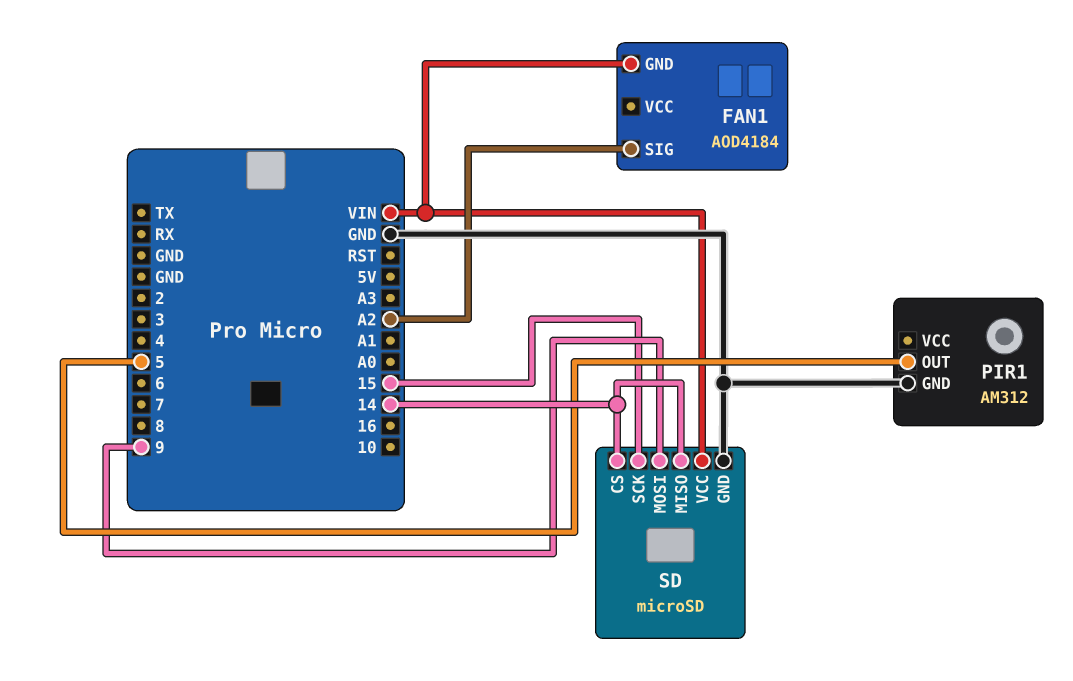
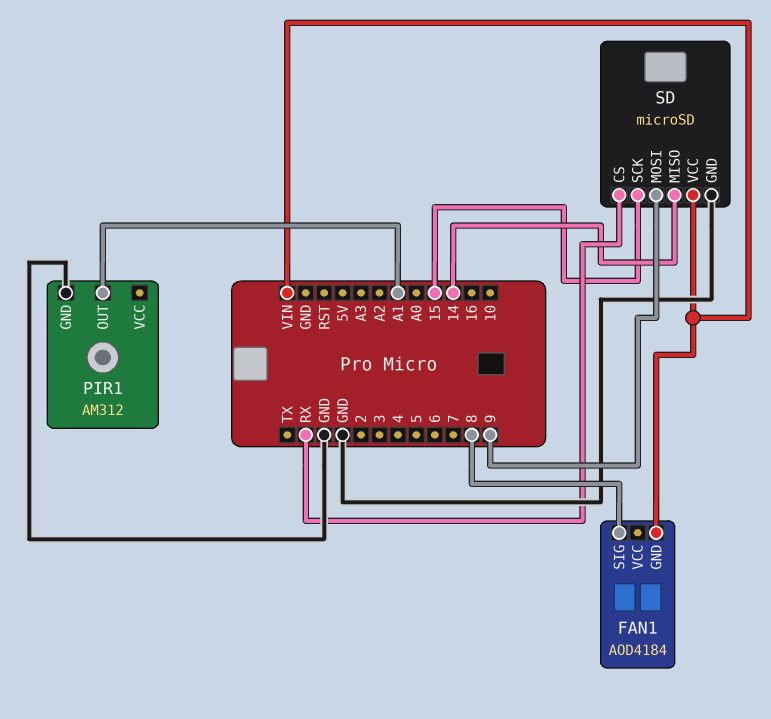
FAN1 pin SIG: A2 -> 8
PIR1 pin OUT: 5 -> A1
SD pin CS: 14 -> RX

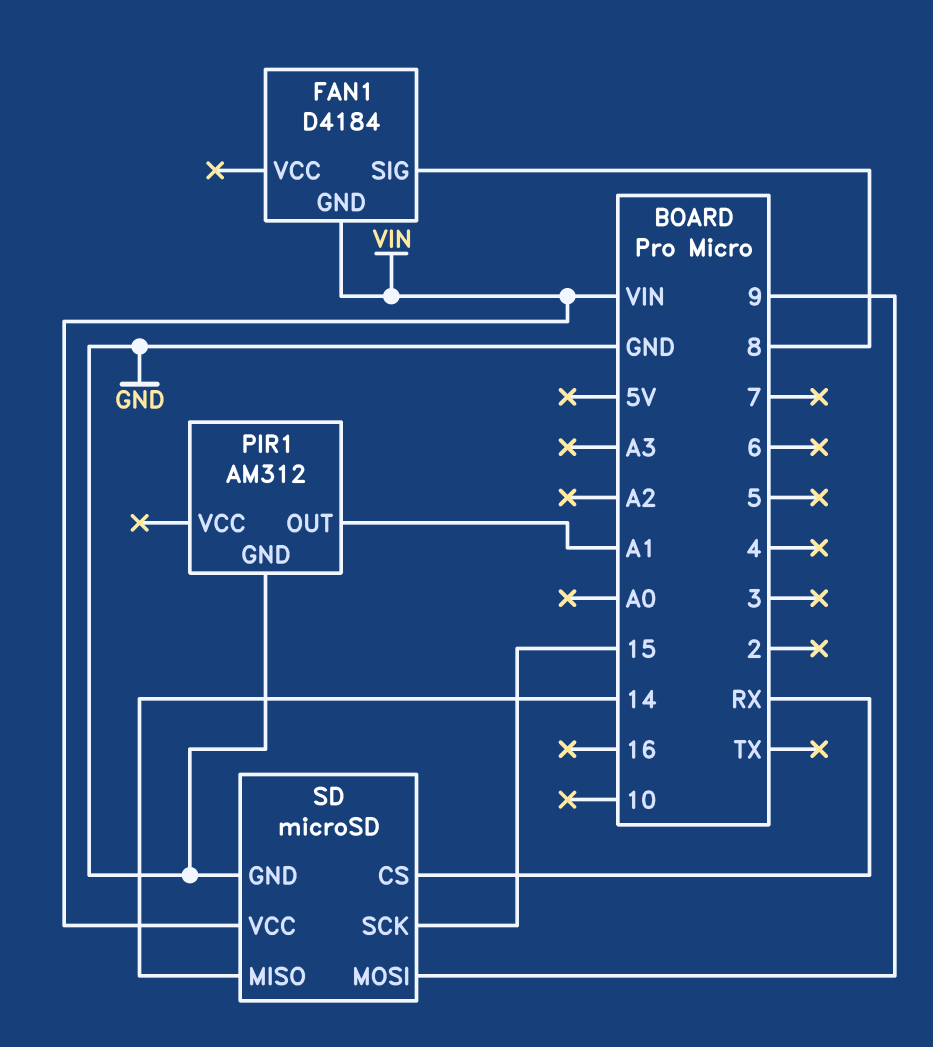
FAN1: AOD4184 -> D4184

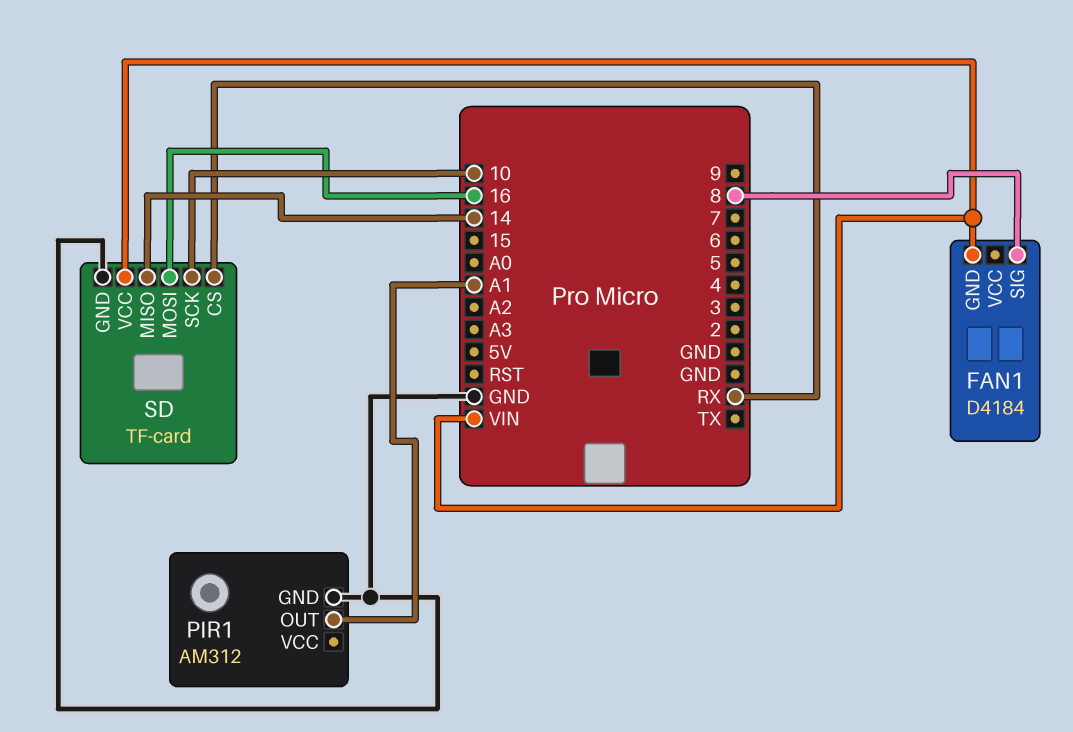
SD: microSD -> TF-card
SD pin MOSI: 9 -> 16
SD pin SCK: 15 -> 10

